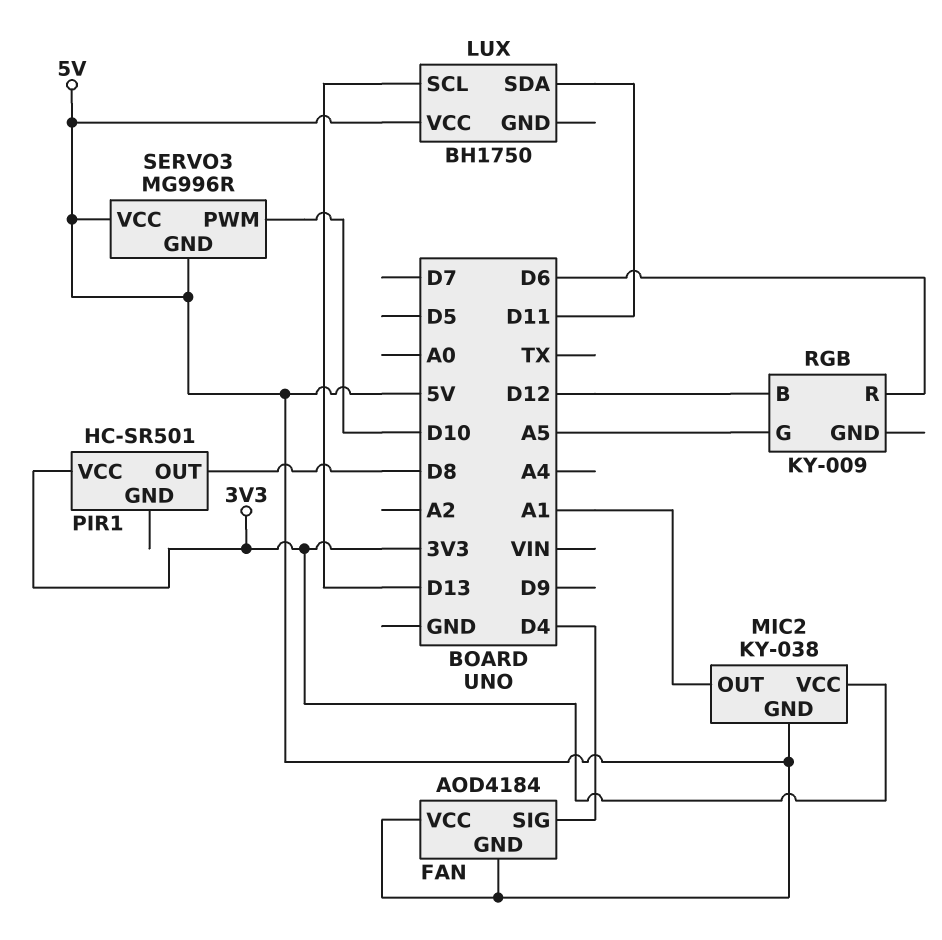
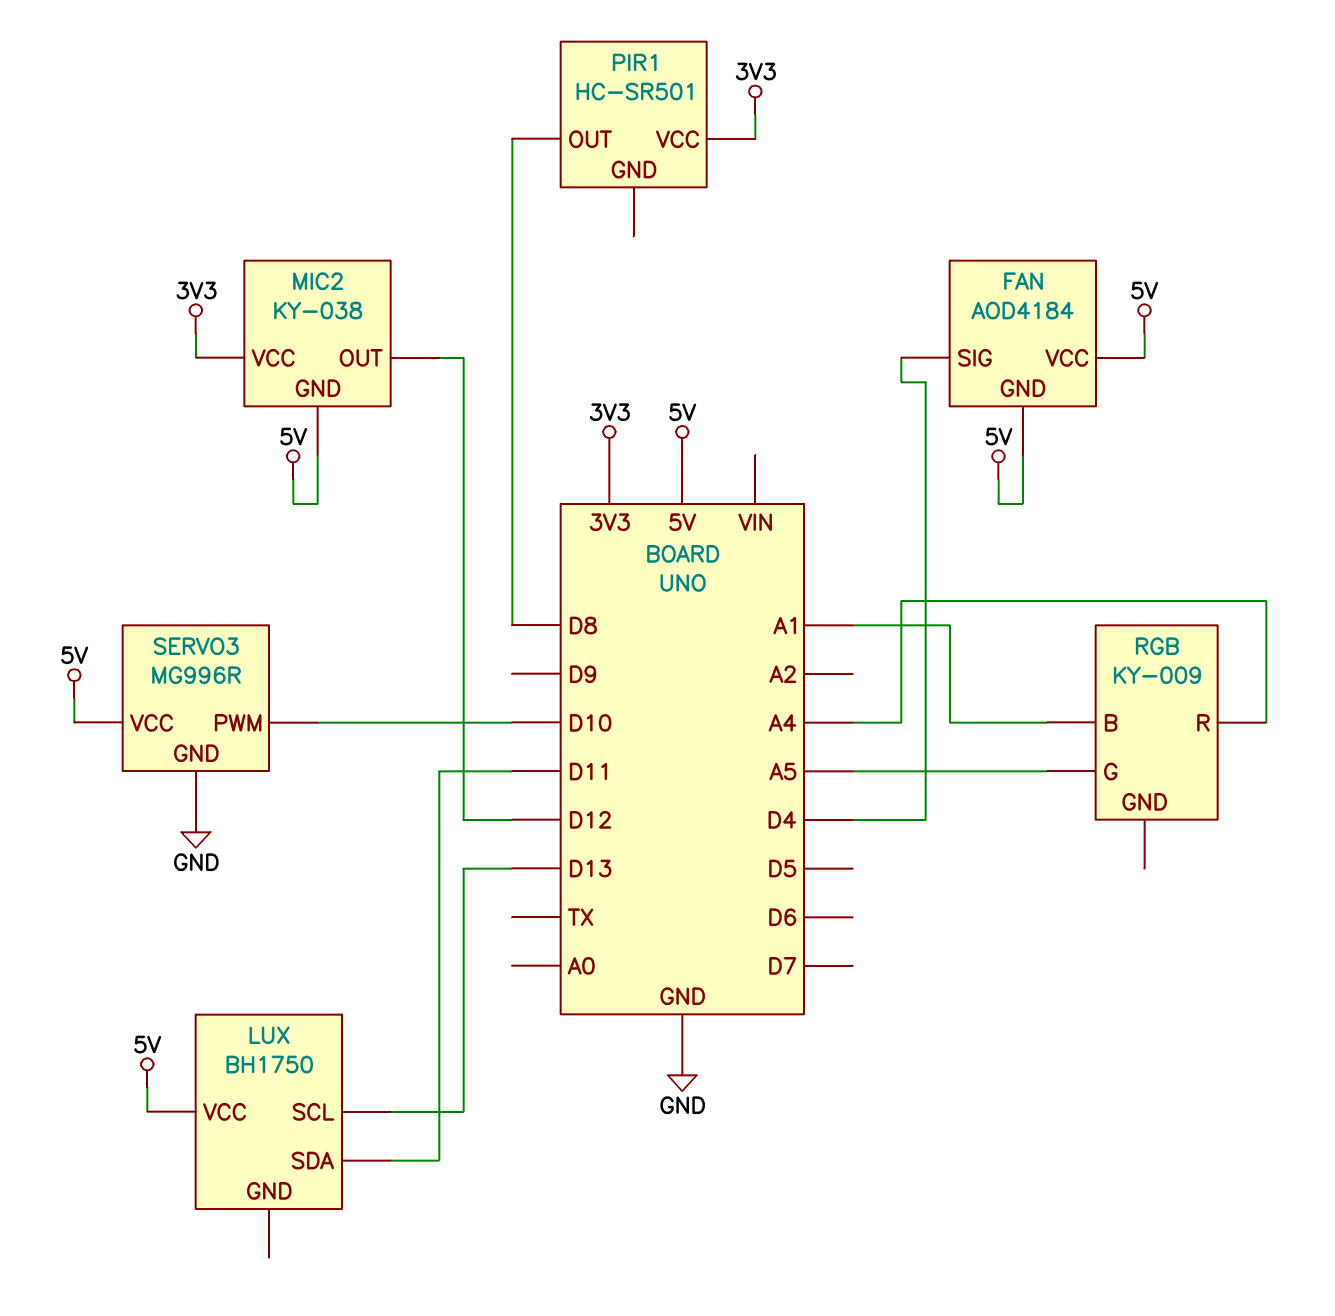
MIC2 pin OUT: A1 -> D12
RGB pin B: D12 -> A1
RGB pin R: D6 -> A4
SERVO3 pin GND: 5V -> GND

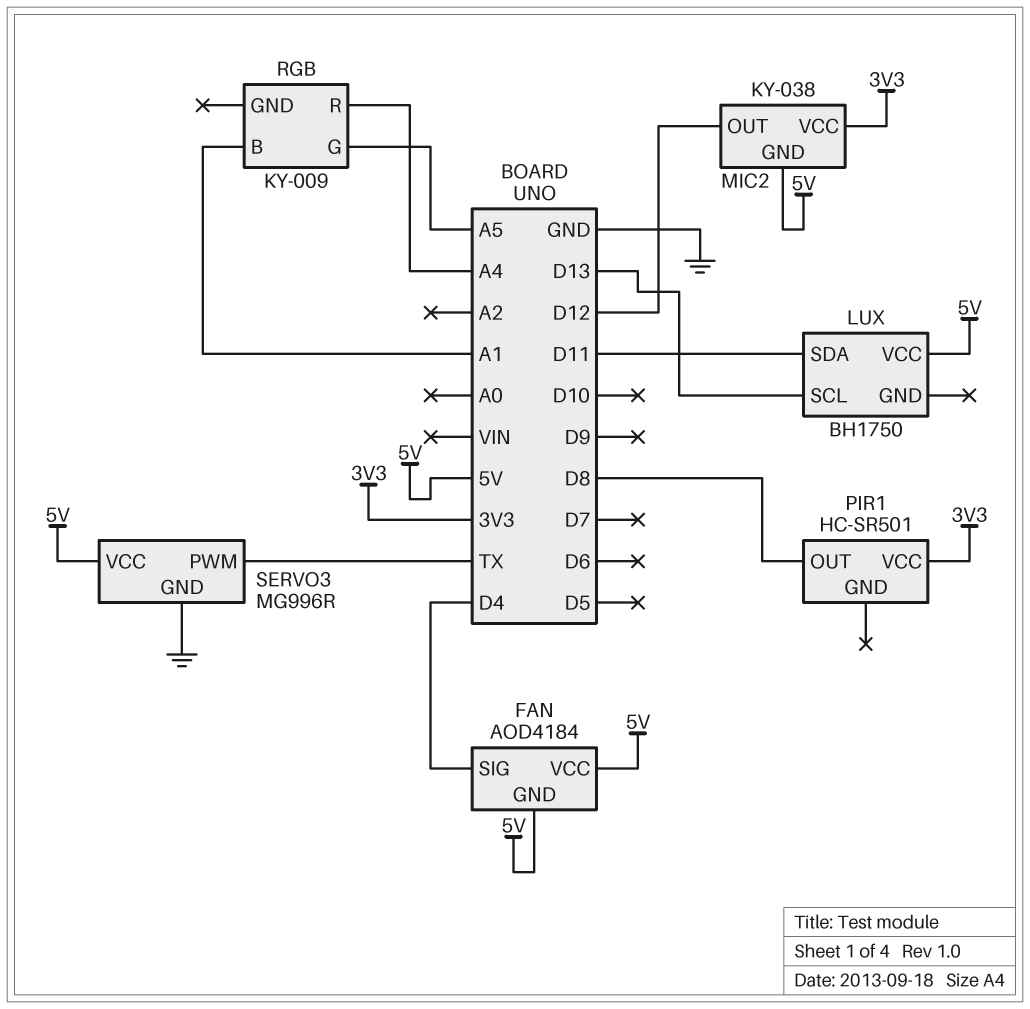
SERVO3 pin PWM: D10 -> TX

